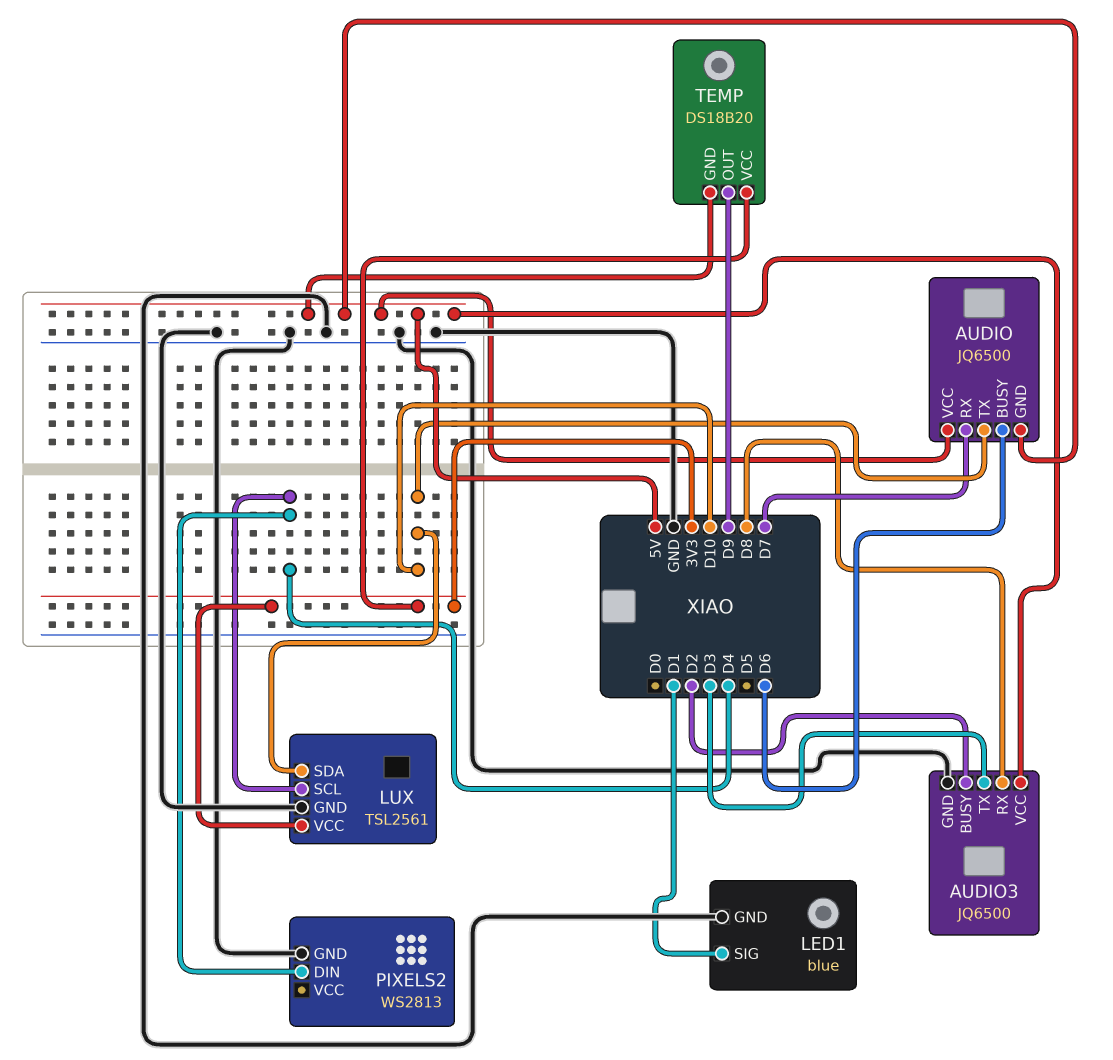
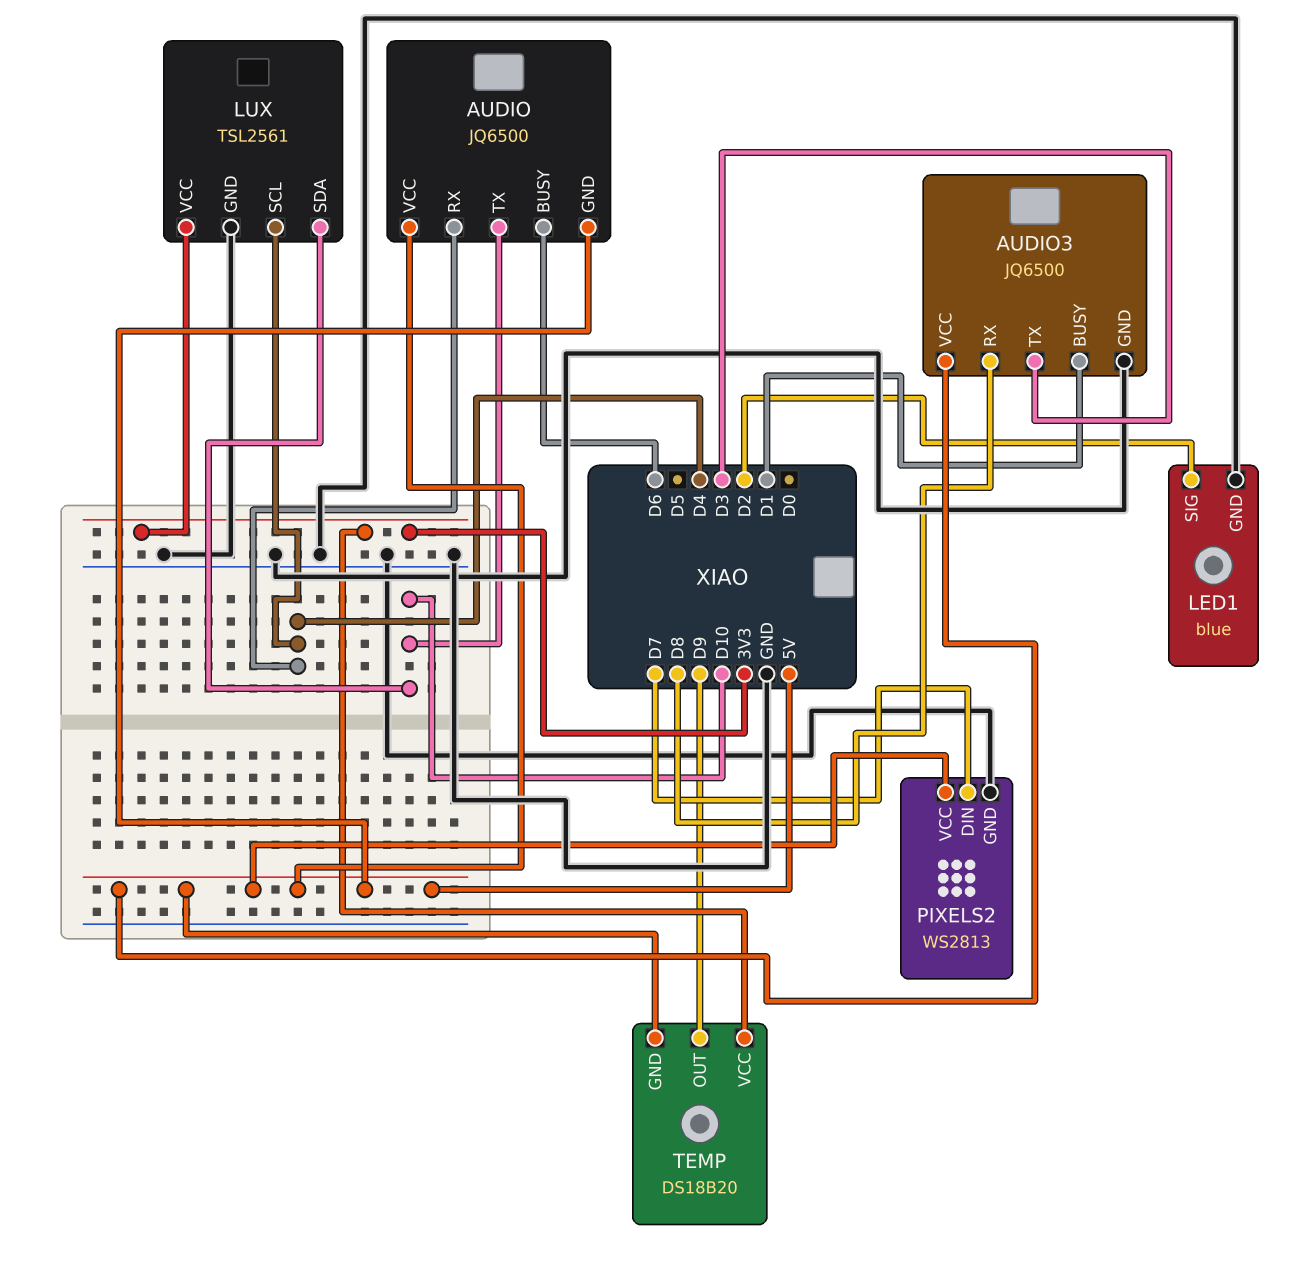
AUDIO pin RX: D7 -> D4
AUDIO3 pin BUSY: D2 -> D1
LED1 pin SIG: D1 -> D2
PIXELS2 pin DIN: D4 -> D7
PIXELS2 pin VCC: none -> 5V

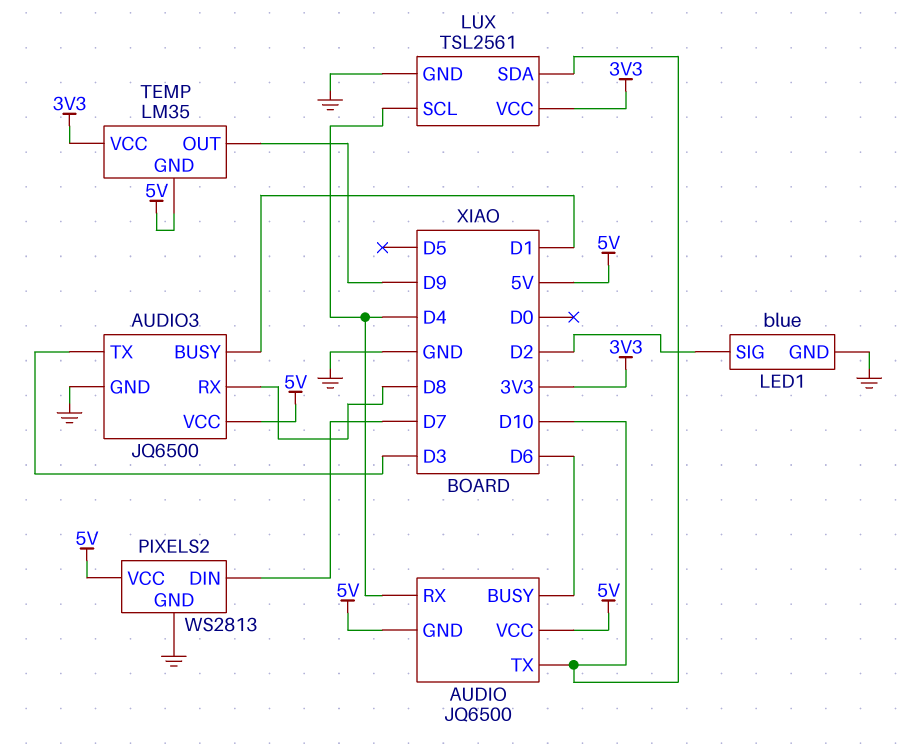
TEMP: DS18B20 -> LM35

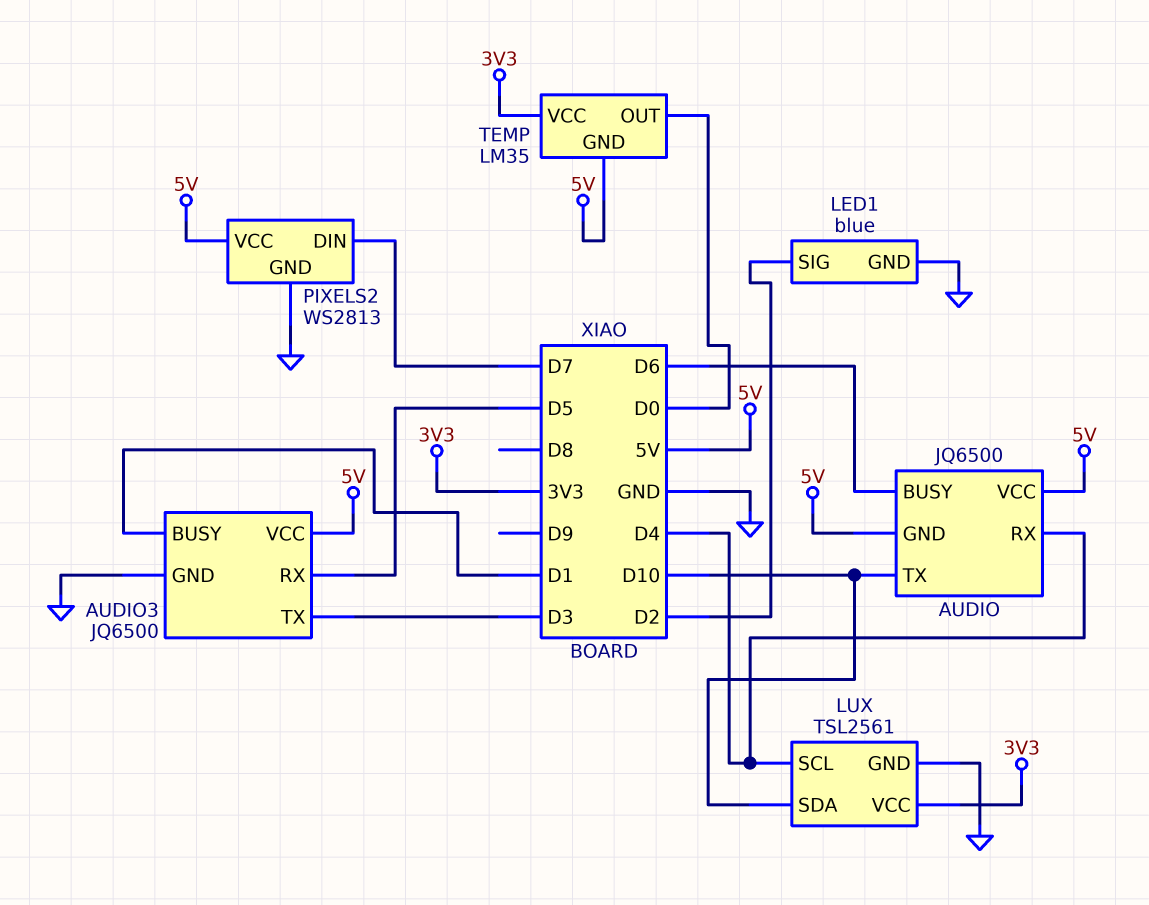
AUDIO3 pin RX: D8 -> D5
TEMP pin OUT: D9 -> D0

